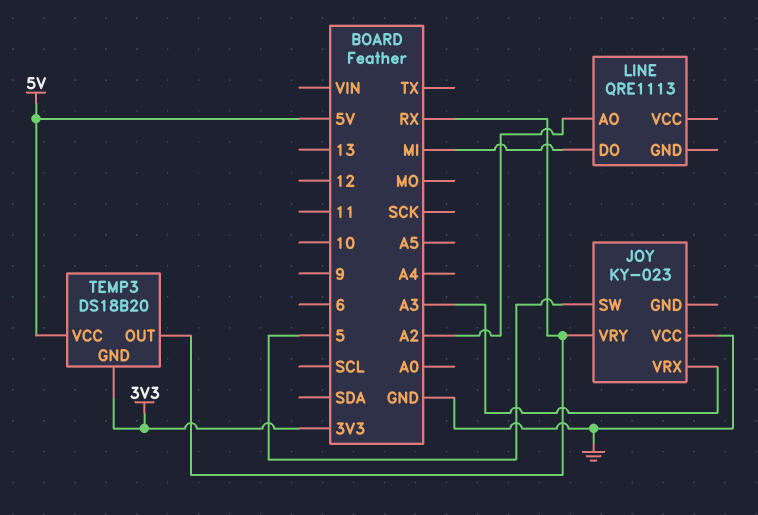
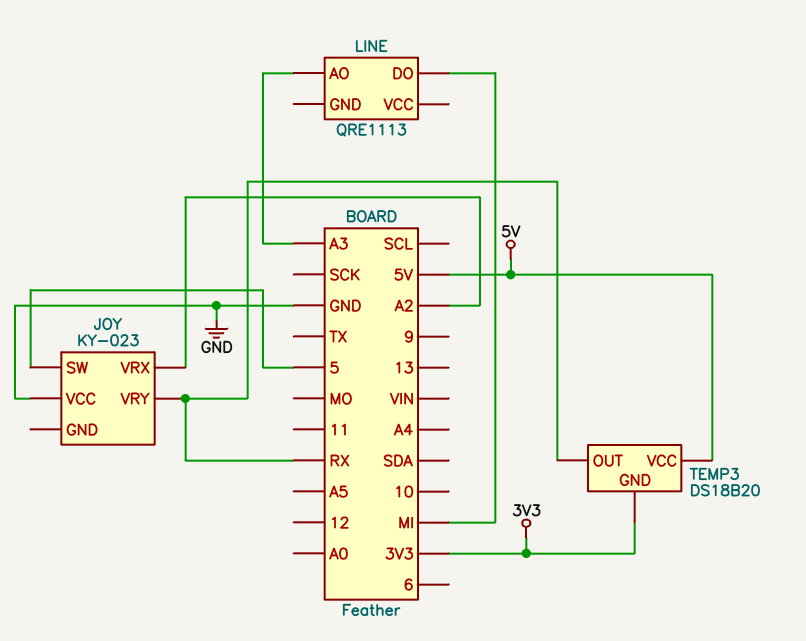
JOY pin VRX: A3 -> A2
LINE pin AO: A2 -> A3

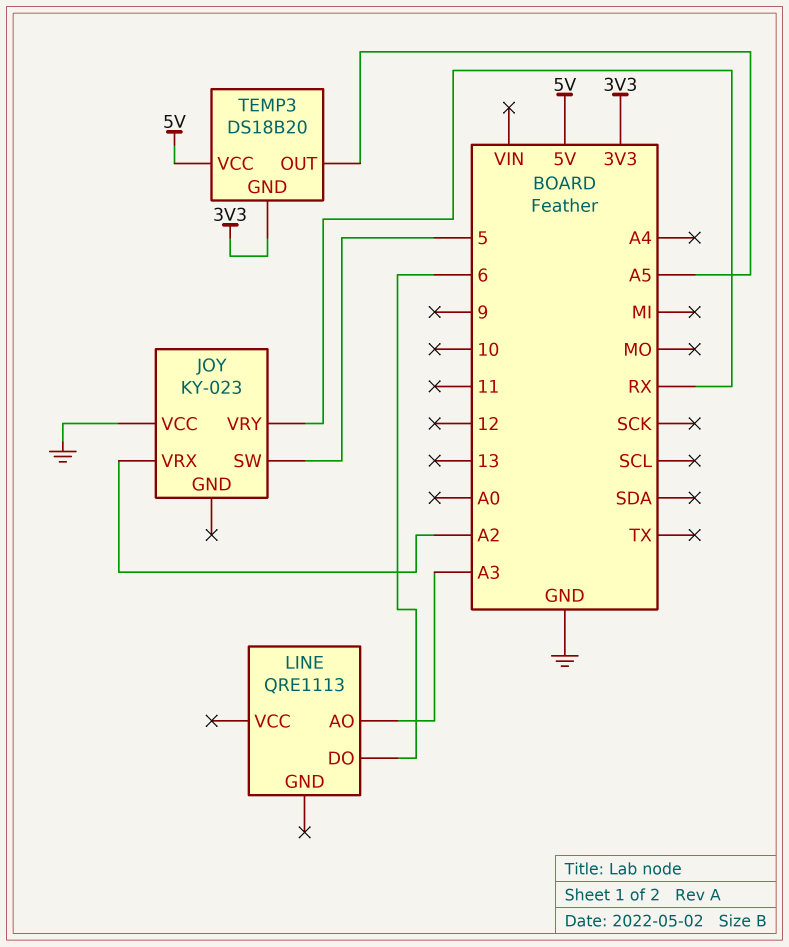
LINE pin DO: MI -> 6
TEMP3 pin OUT: RX -> A5

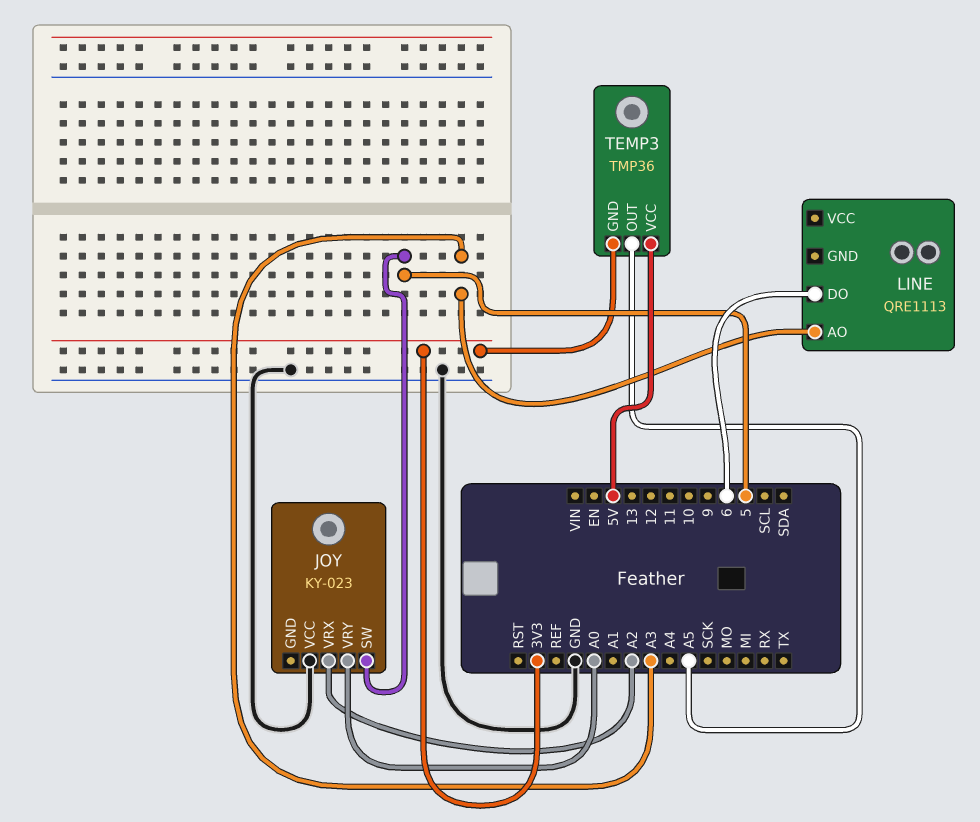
JOY pin VRY: RX -> A0
TEMP3: DS18B20 -> TMP36

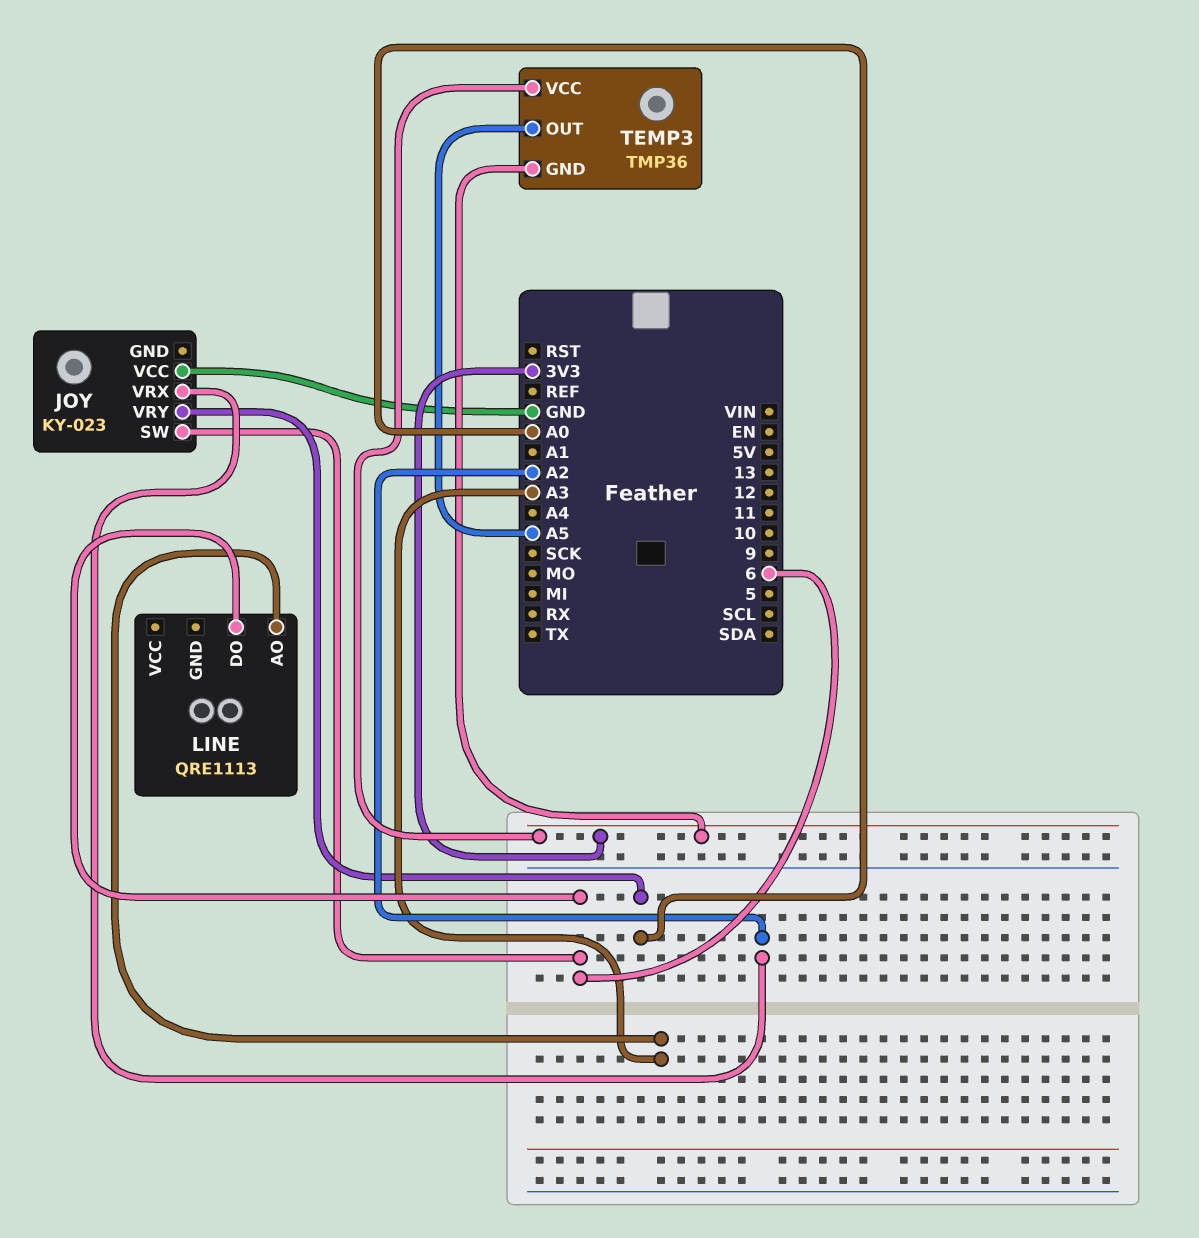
JOY pin SW: 5 -> 6
TEMP3 pin VCC: 5V -> 3V3

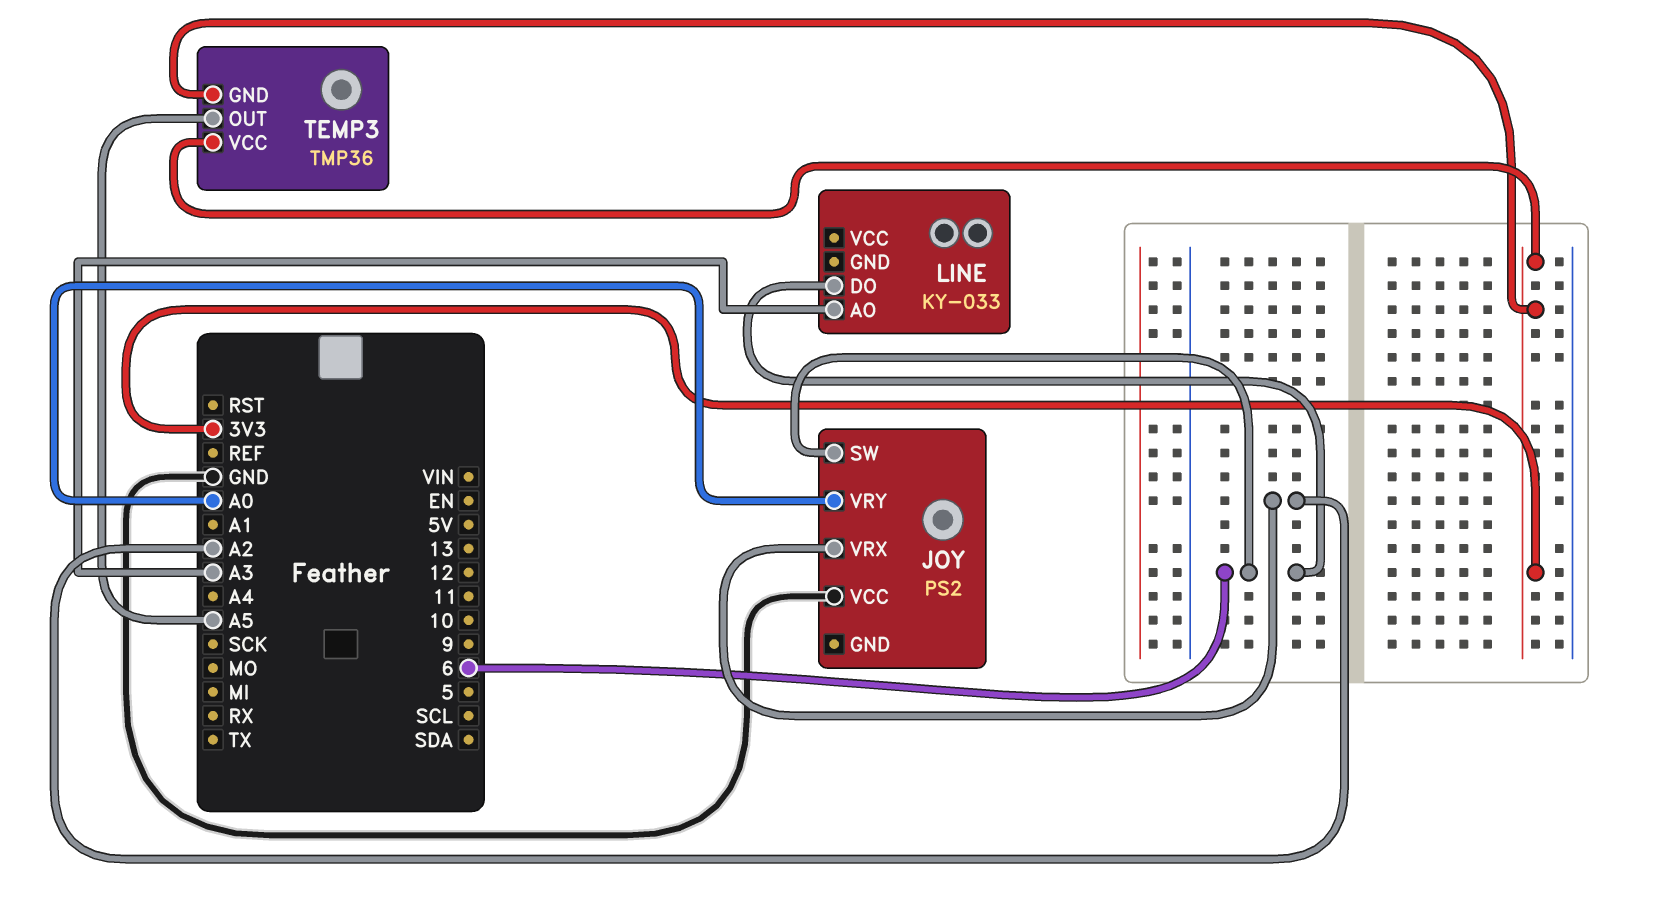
JOY: KY-023 -> PS2
LINE: QRE1113 -> KY-033

